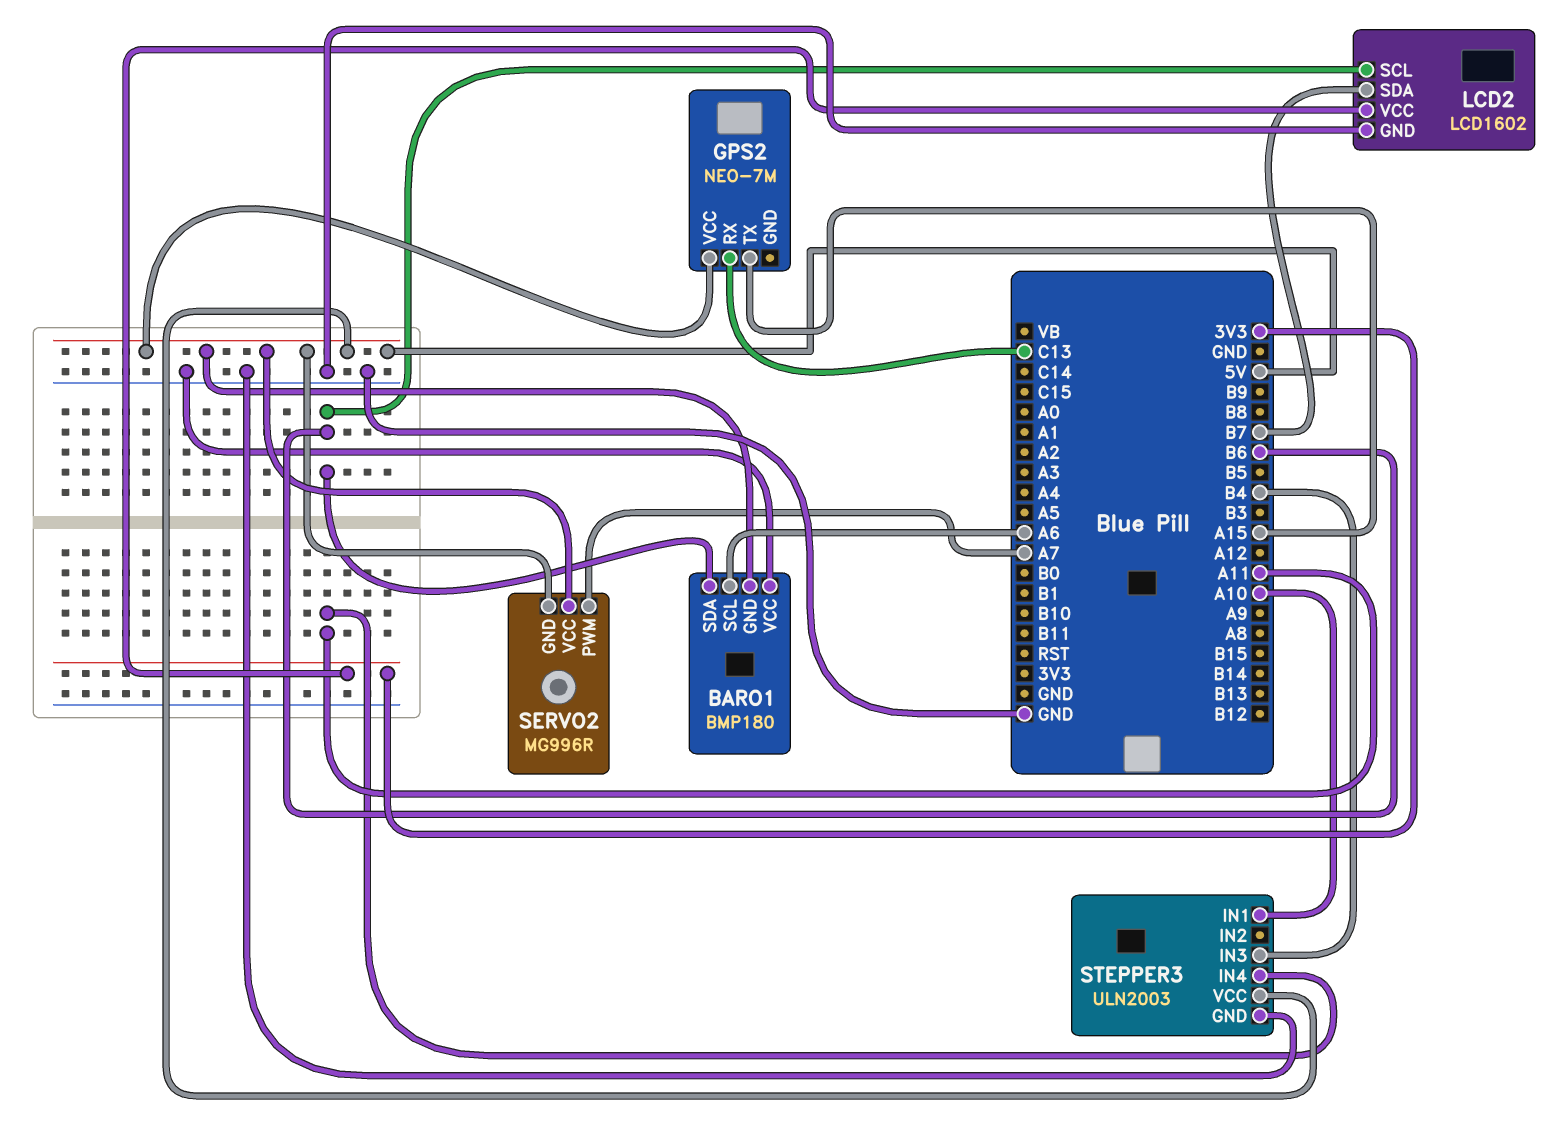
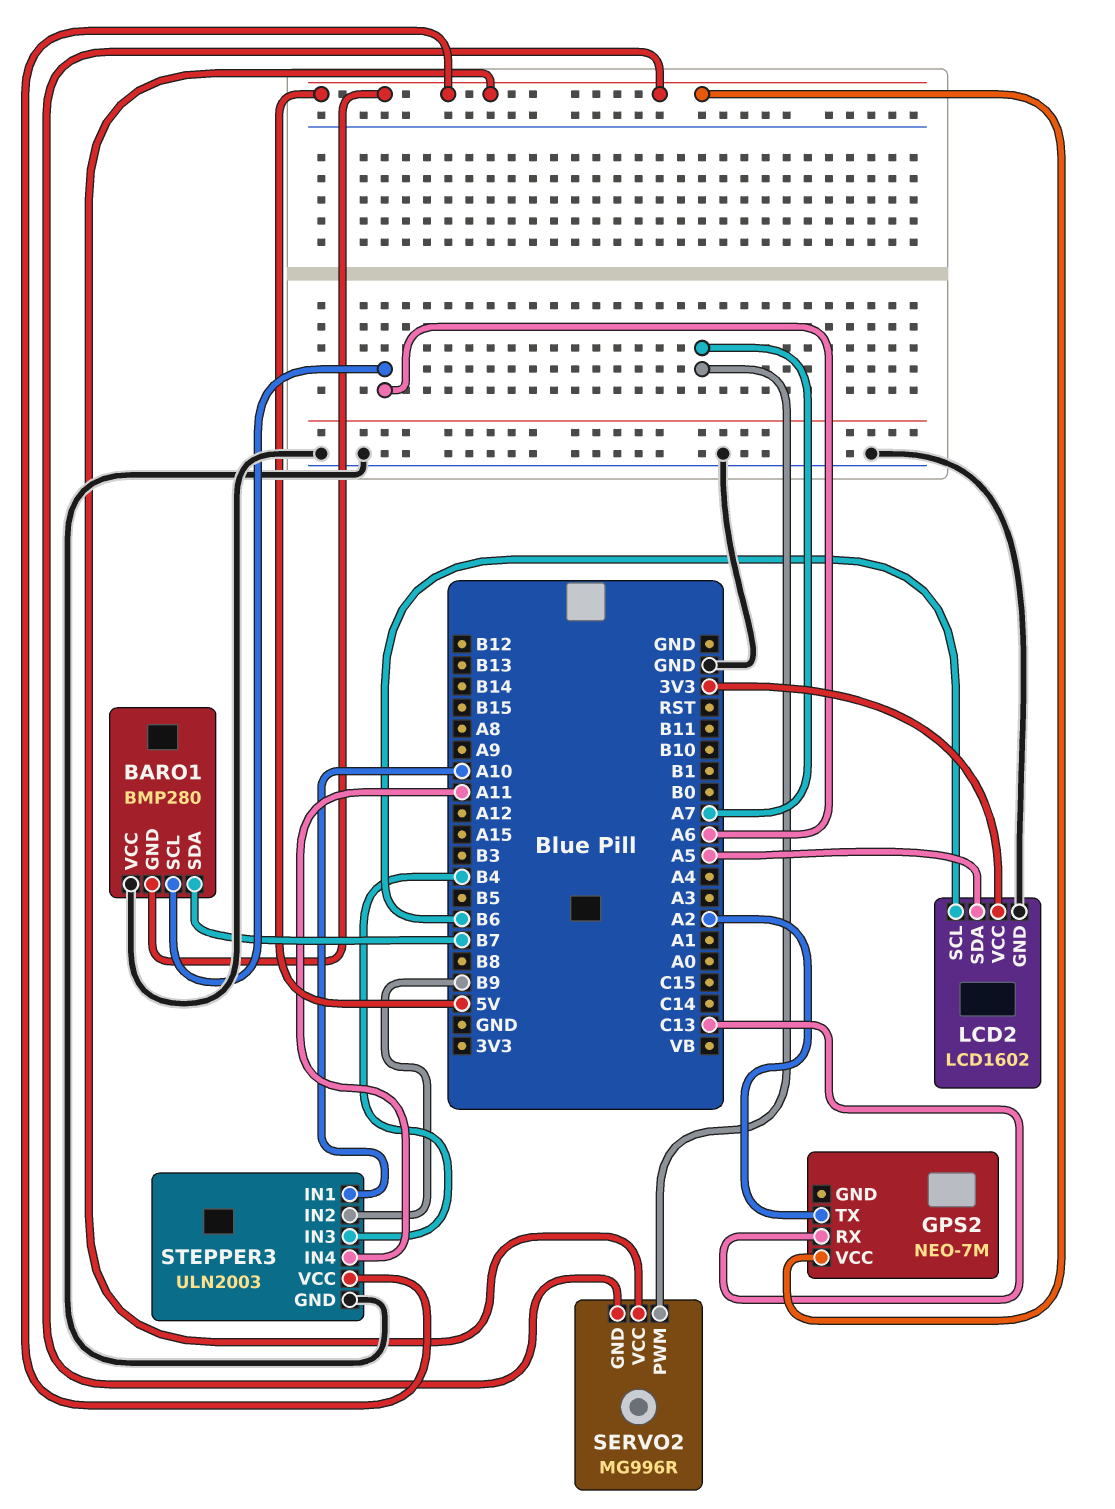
BARO1: BMP180 -> BMP280
BARO1 pin SDA: B6 -> B7
GPS2 pin TX: A15 -> A2
LCD2 pin SDA: B7 -> A5
STEPPER3 pin IN2: none -> B9

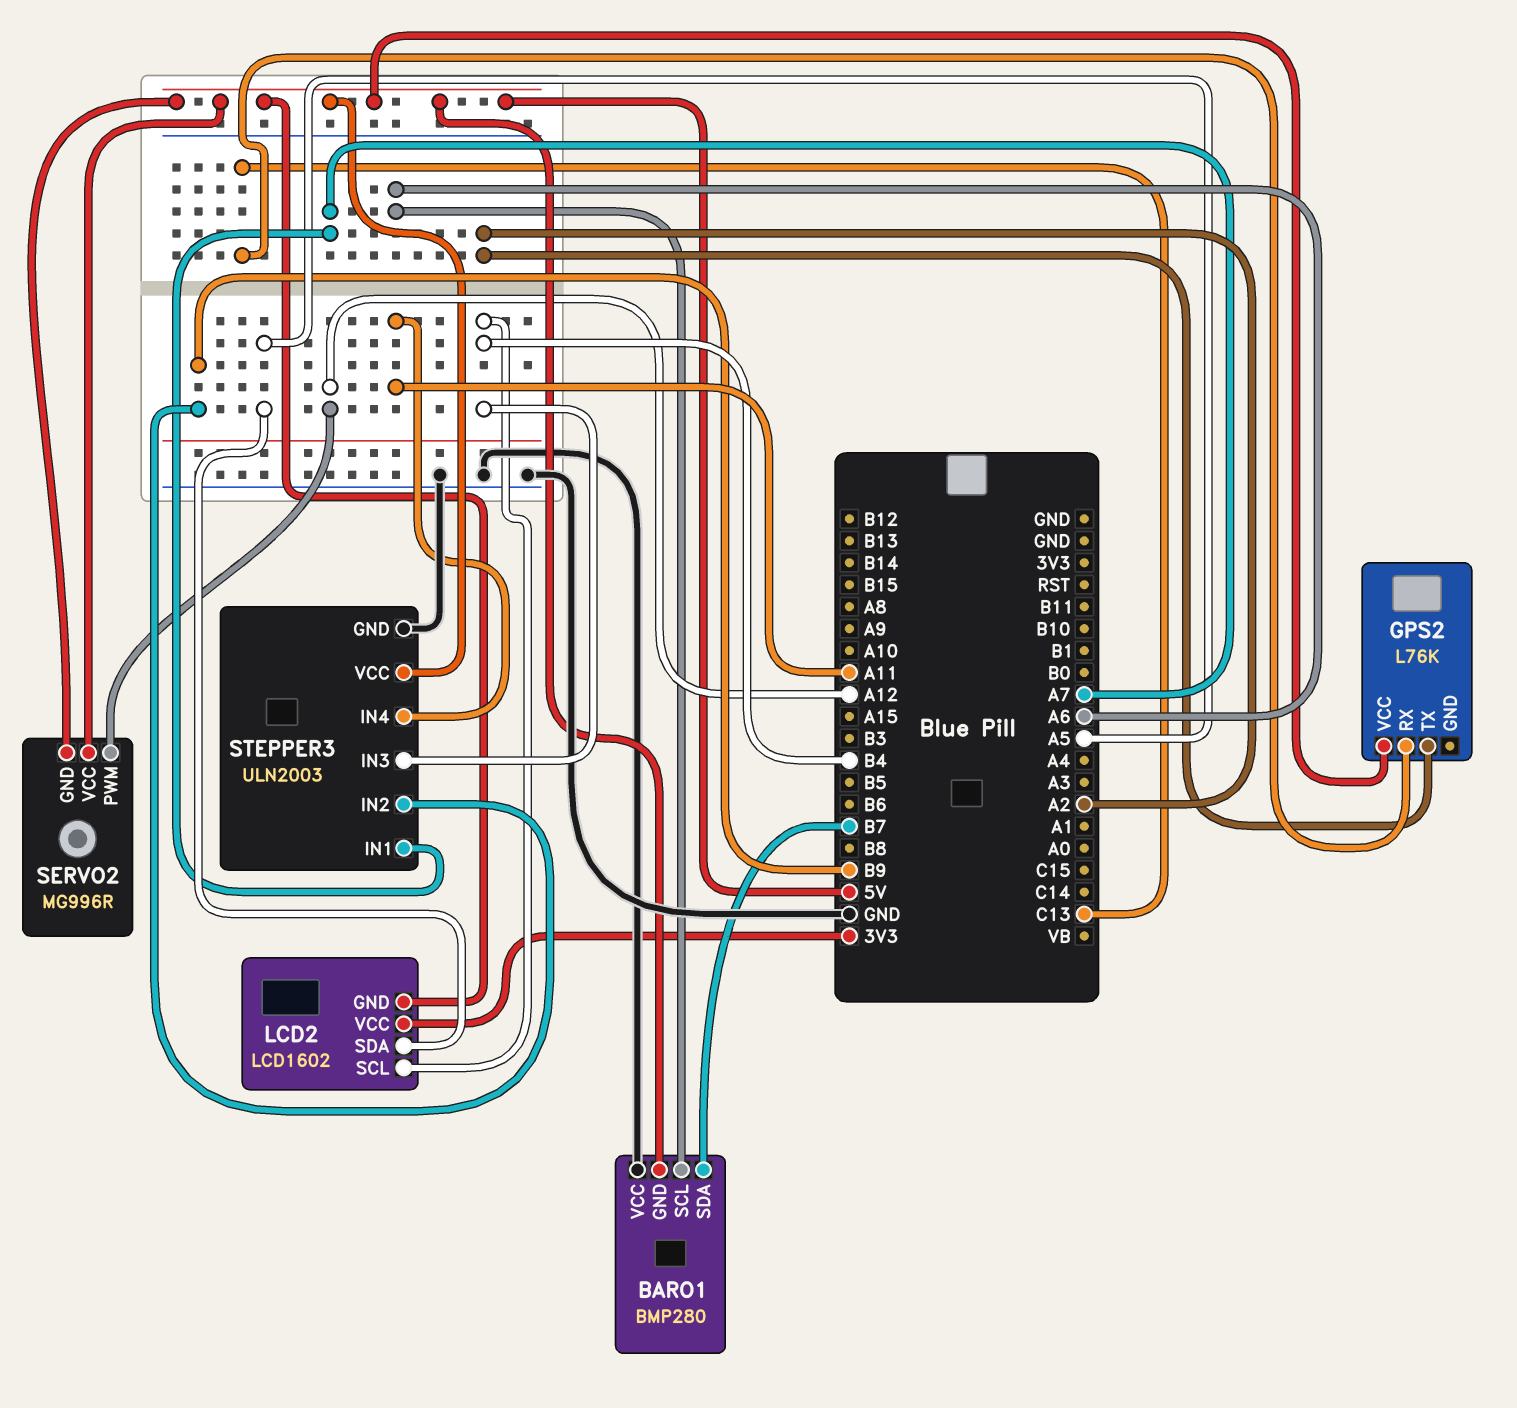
GPS2: NEO-7M -> L76K
LCD2 pin GND: GND -> 5V
LCD2 pin SCL: B6 -> B4
SERVO2 pin PWM: A7 -> A12
STEPPER3 pin IN1: A10 -> A7

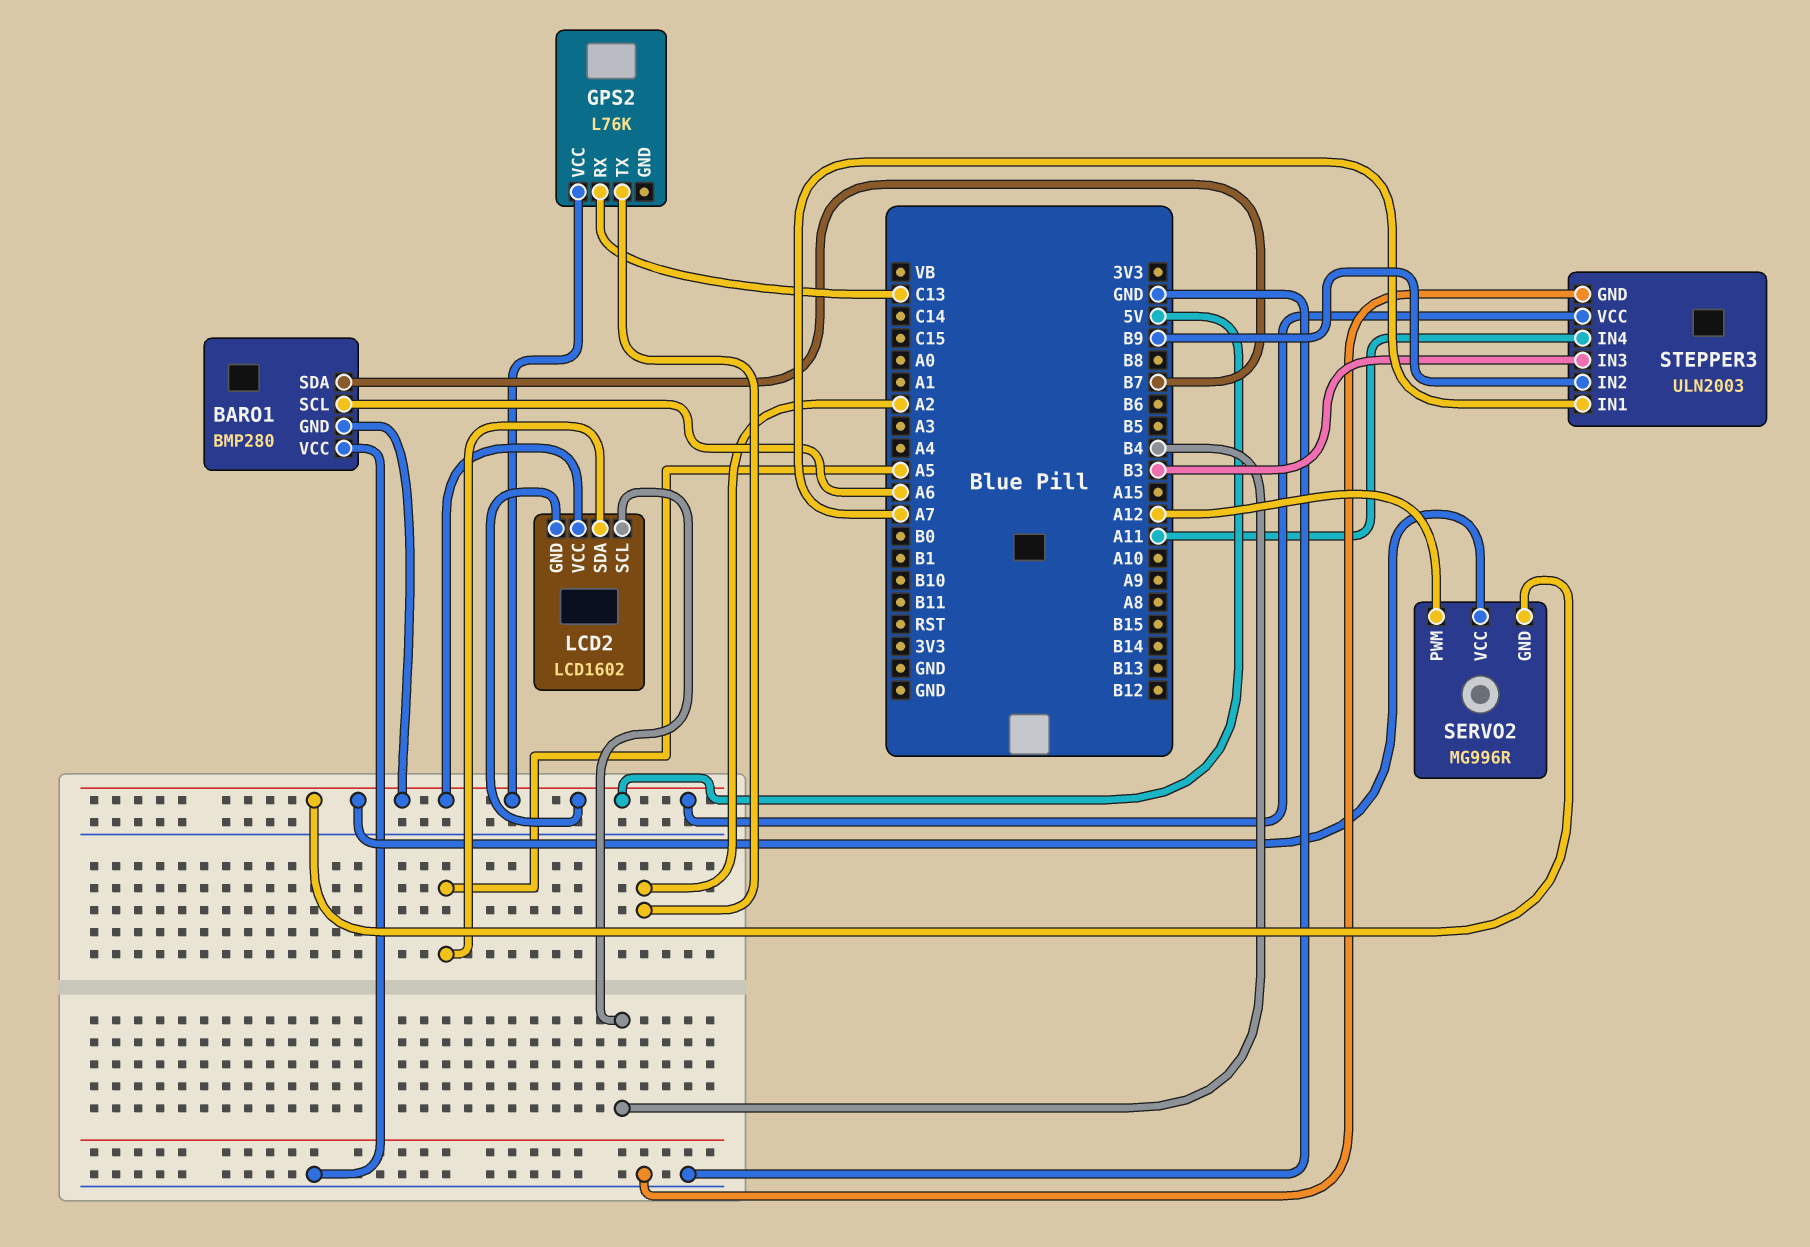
LCD2 pin VCC: 3V3 -> 5V
STEPPER3 pin IN3: B4 -> B3

